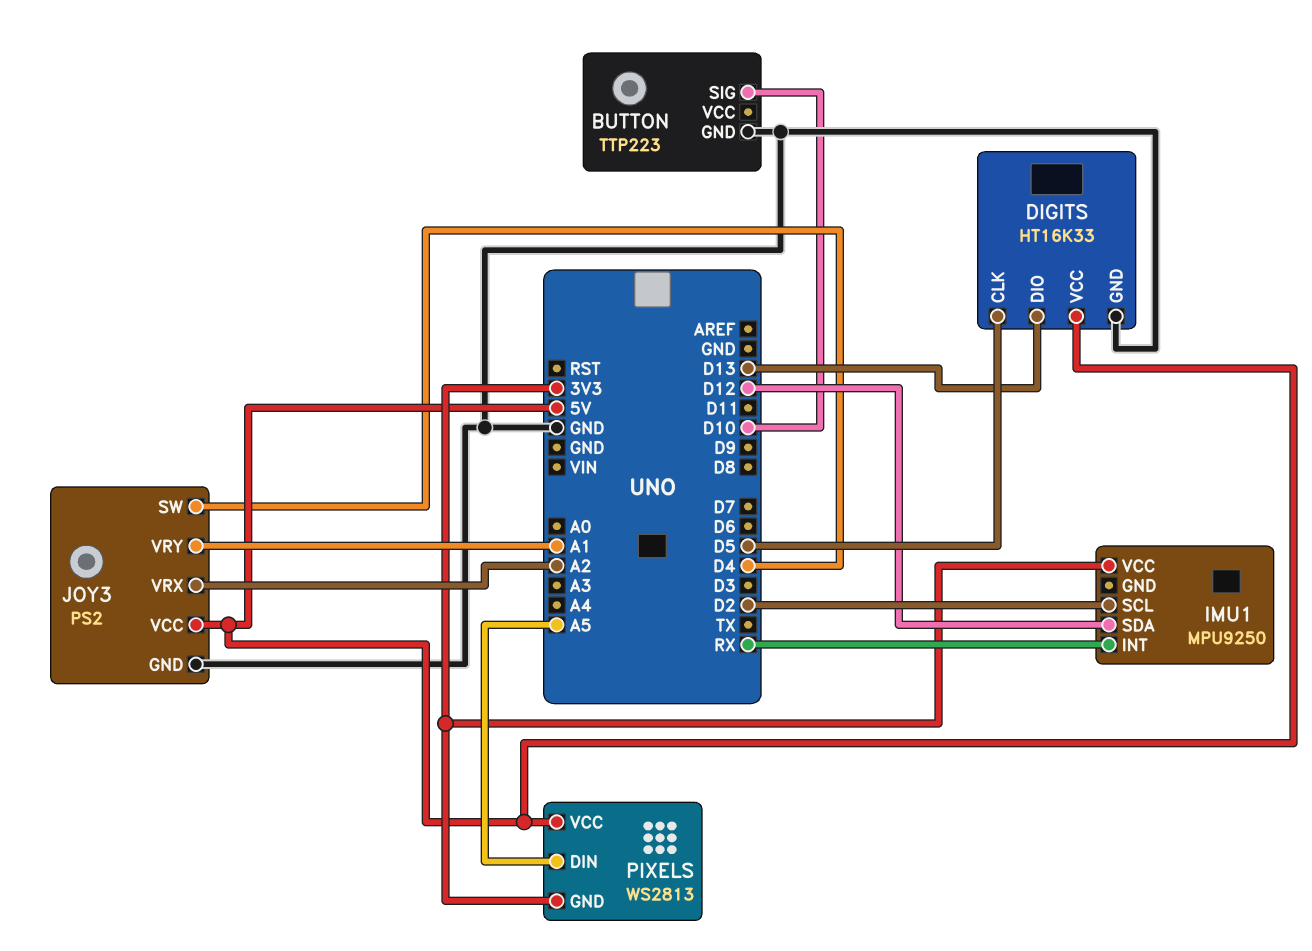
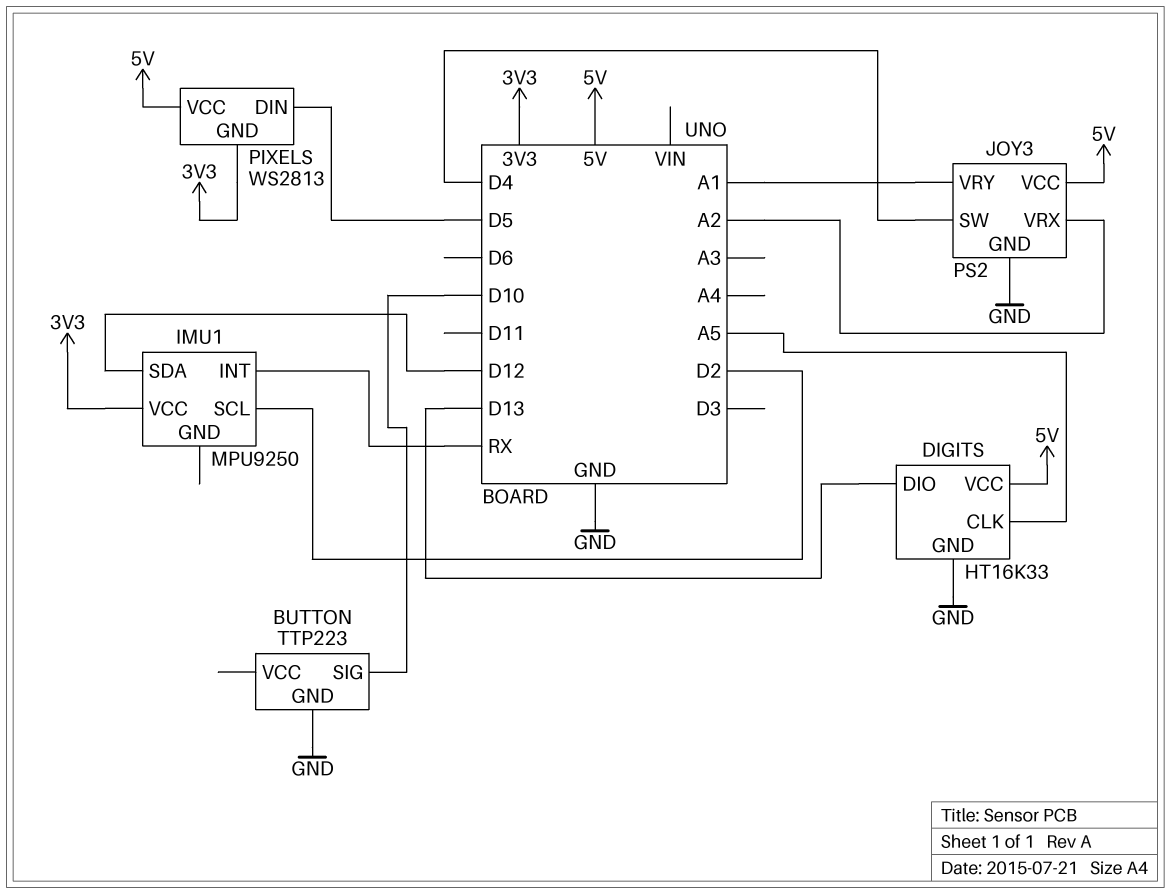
DIGITS pin CLK: D5 -> A5
PIXELS pin DIN: A5 -> D5

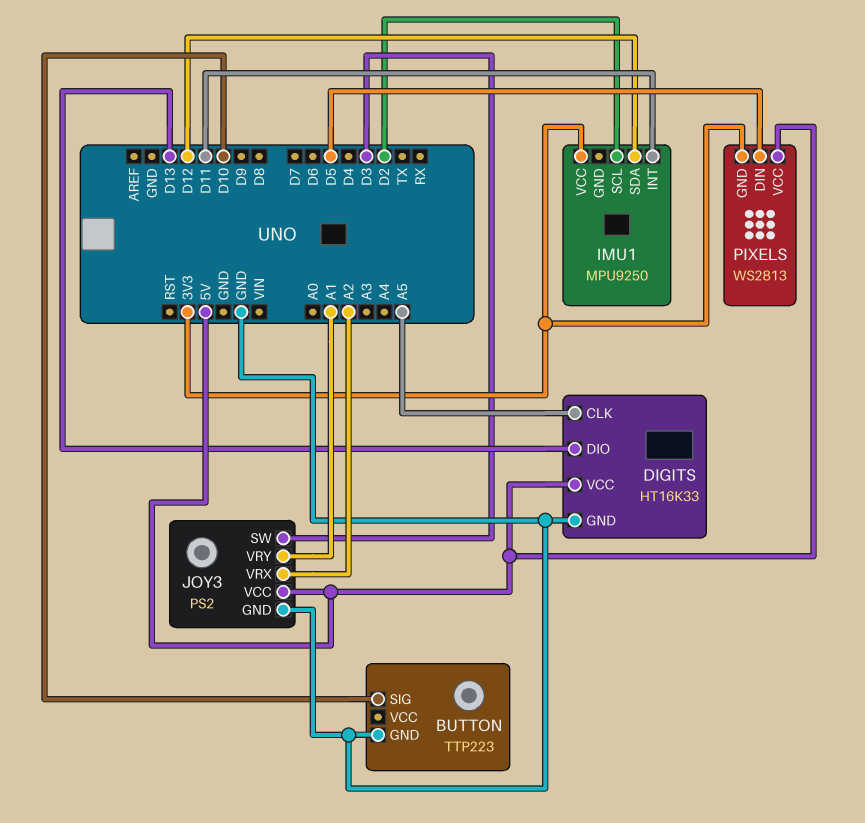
IMU1 pin INT: RX -> D11
JOY3 pin SW: D4 -> D3

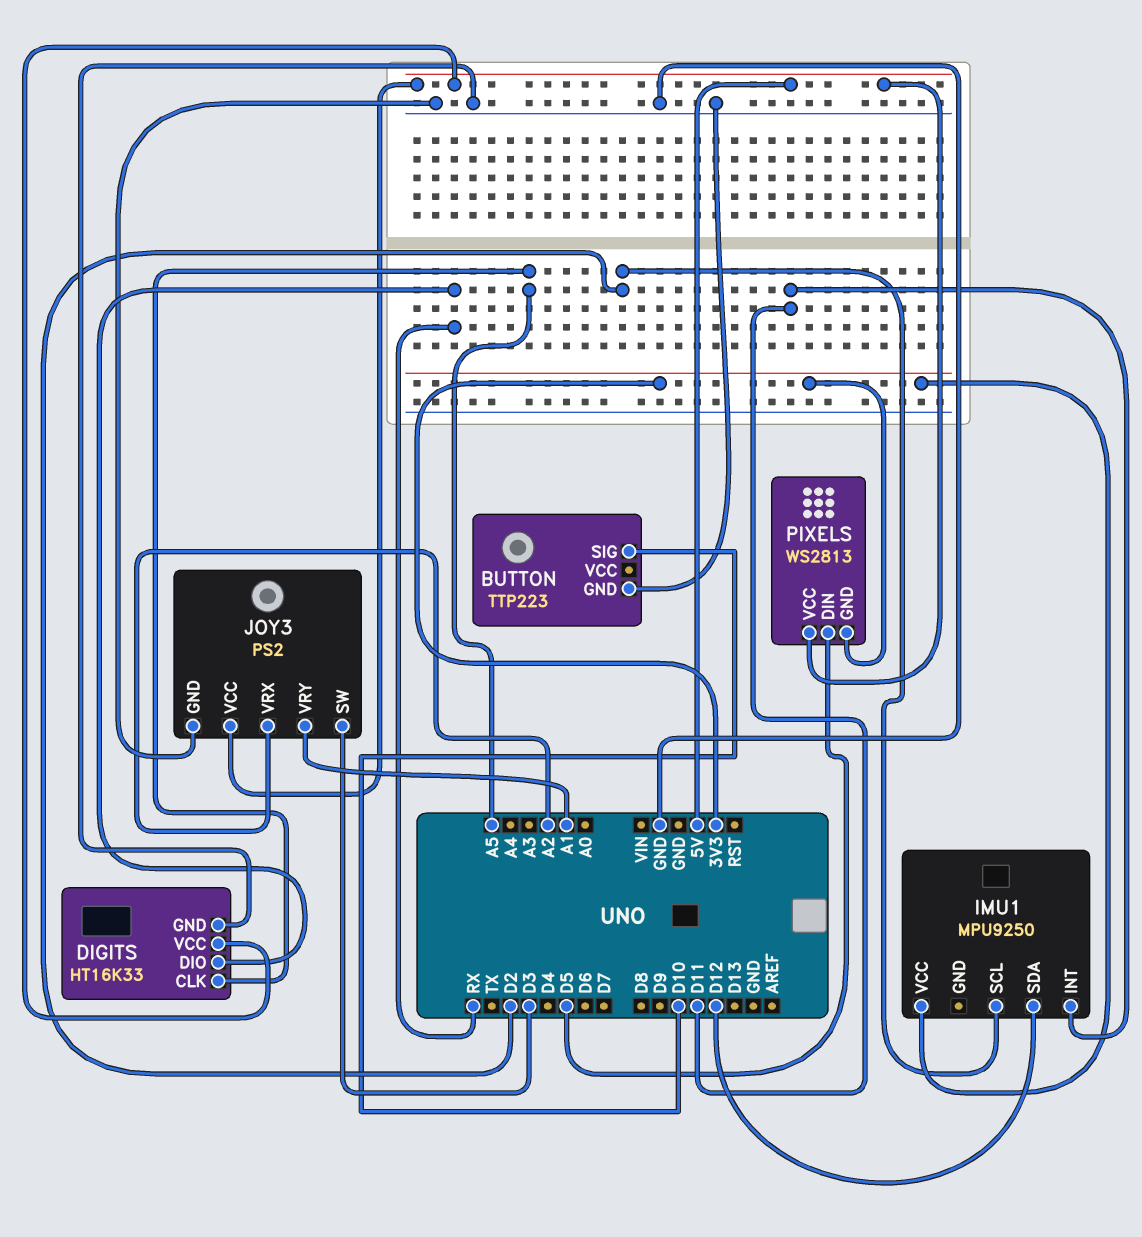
DIGITS pin DIO: D13 -> RX

